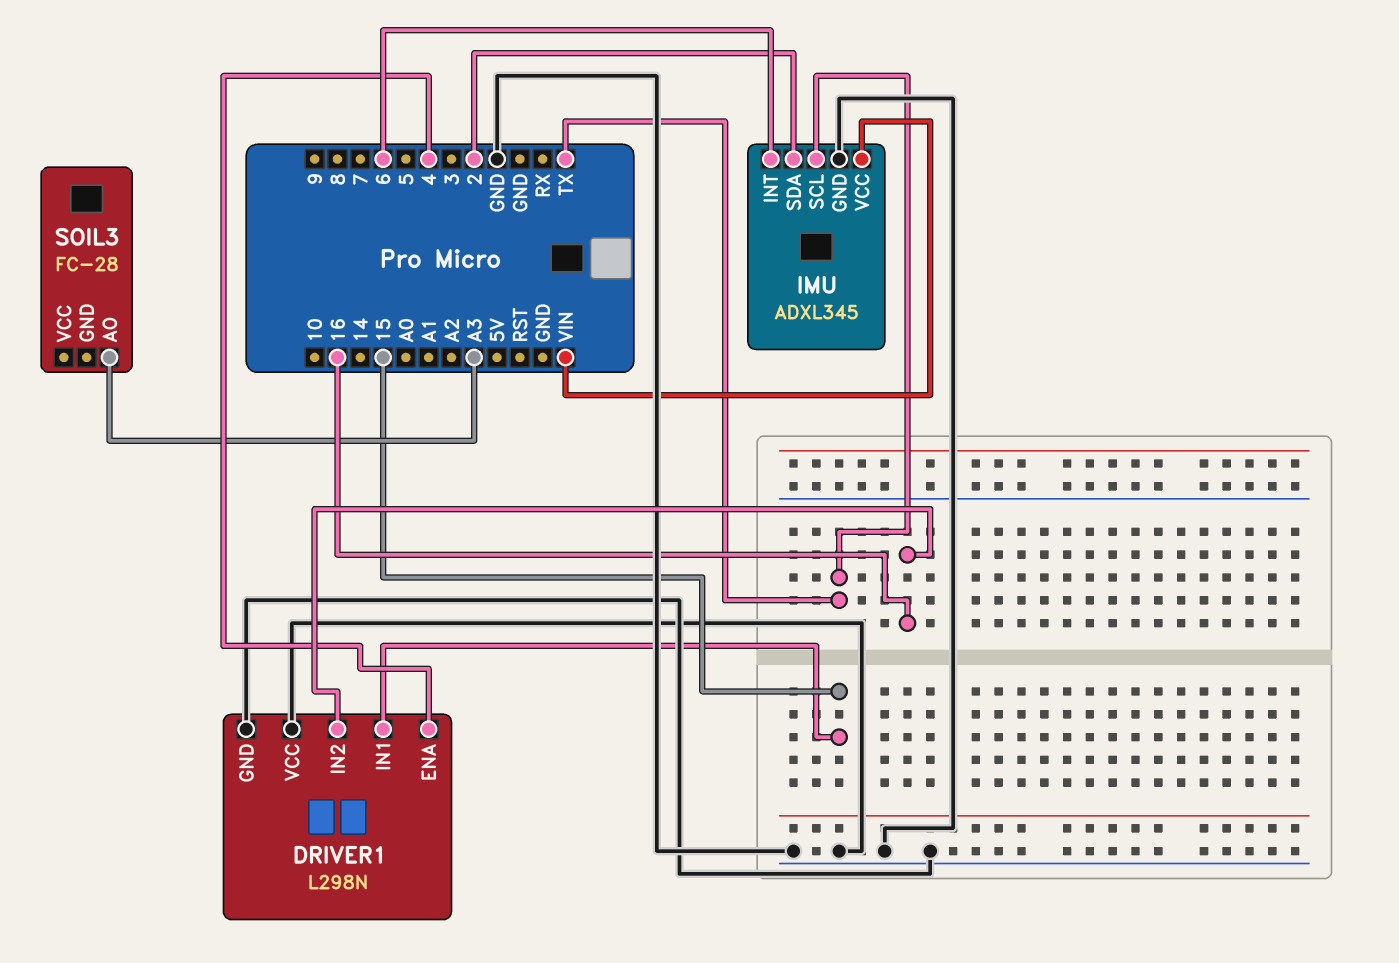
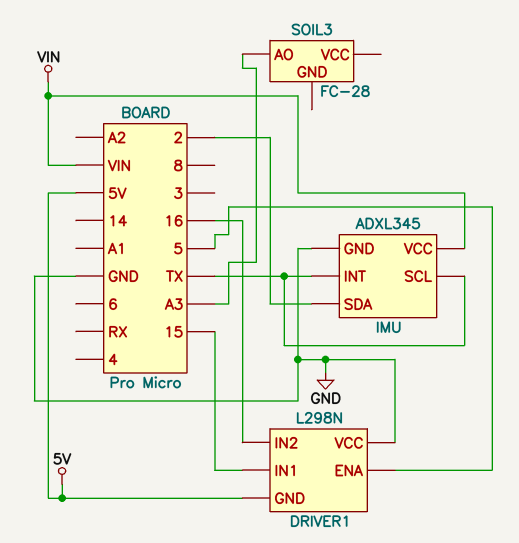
DRIVER1 pin ENA: 4 -> 5
DRIVER1 pin GND: GND -> 5V
IMU pin INT: 6 -> TX

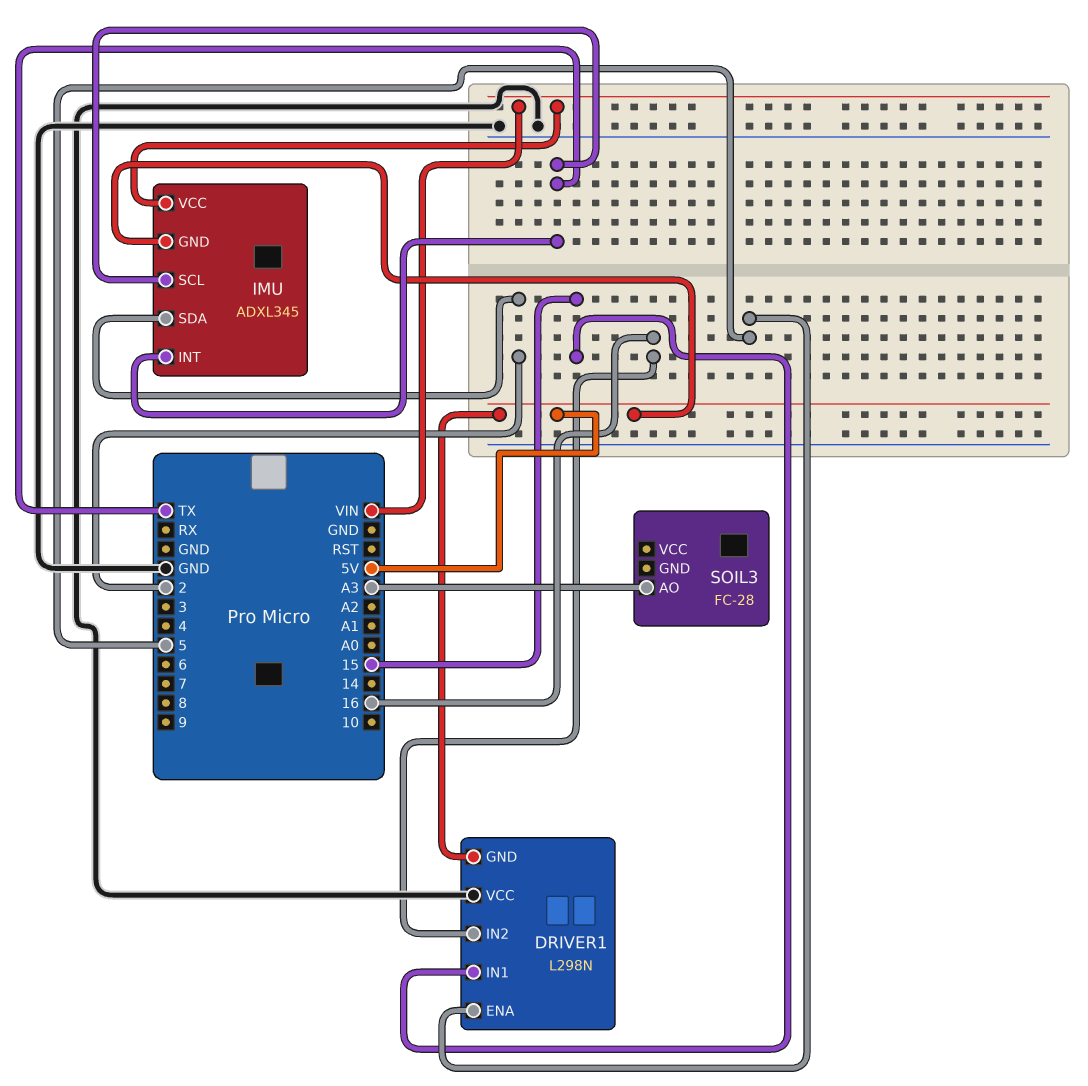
IMU pin GND: GND -> 5V

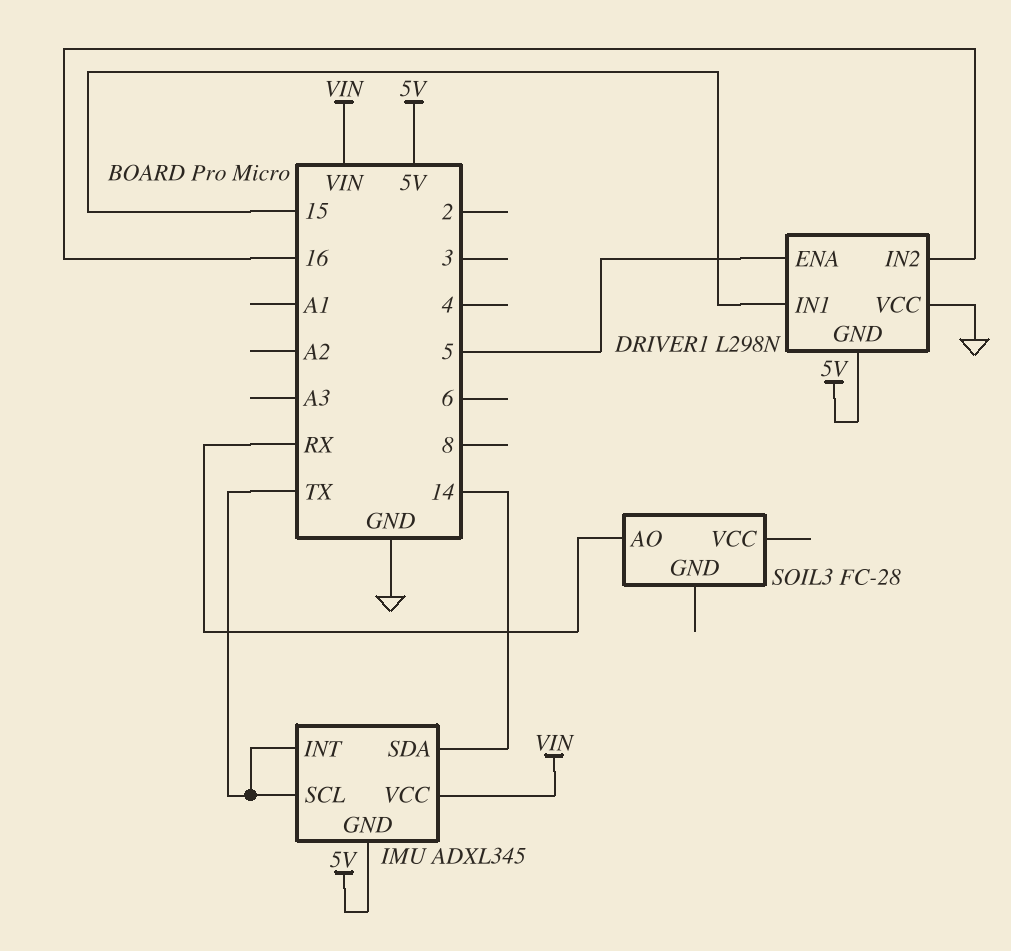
IMU pin SDA: 2 -> 14
SOIL3 pin AO: A3 -> RX

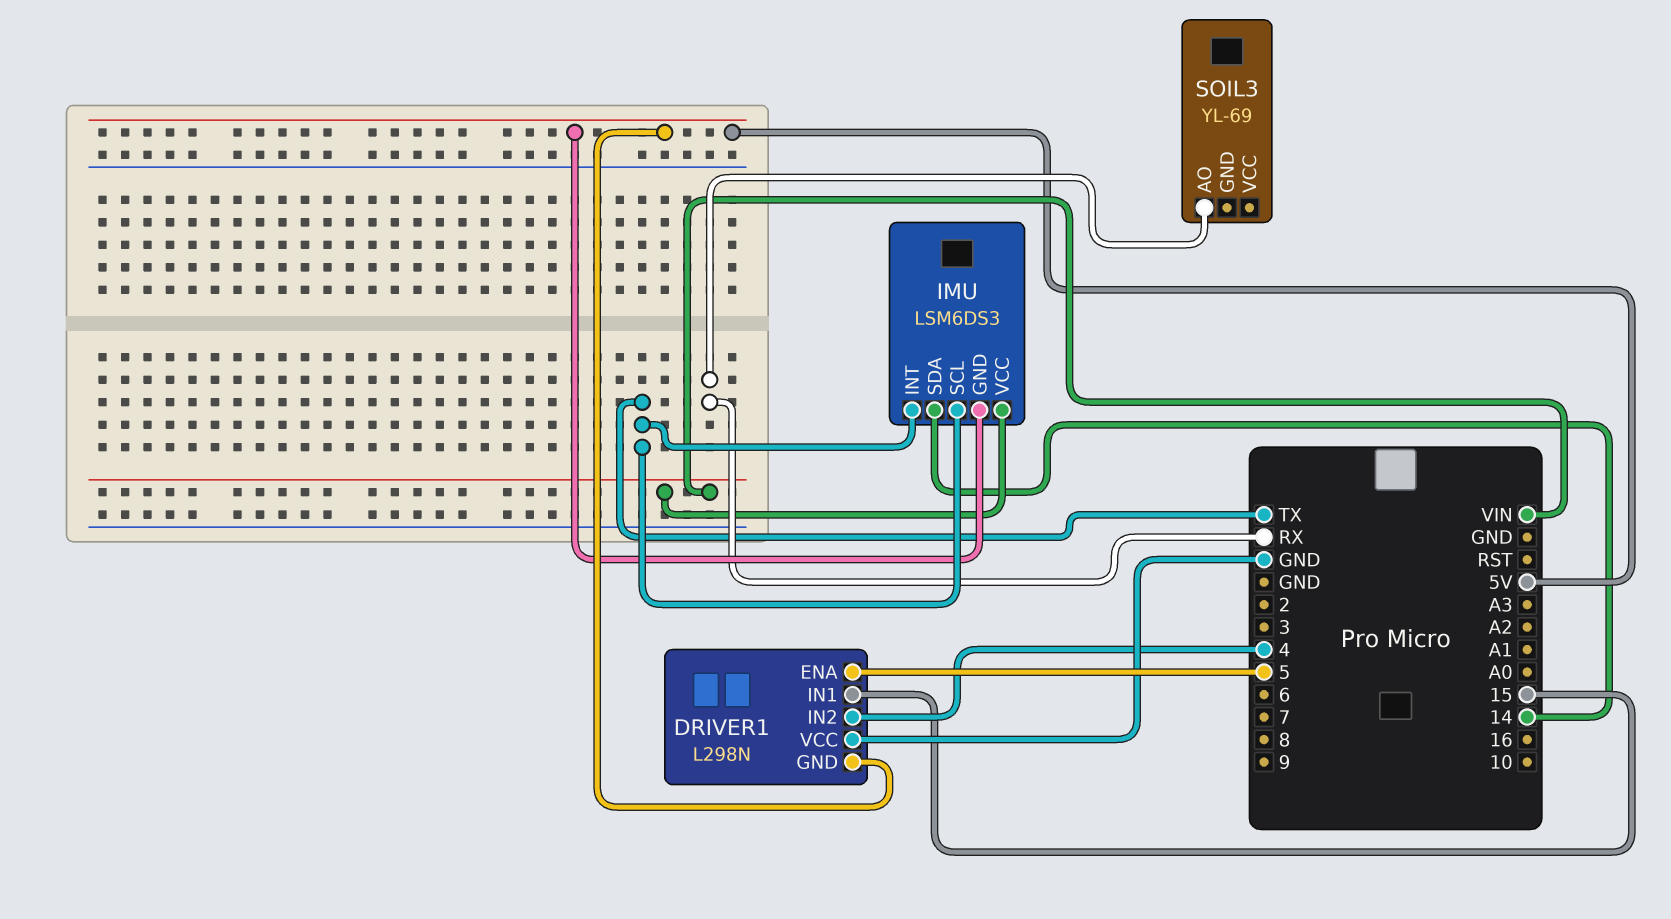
DRIVER1 pin IN2: 16 -> 4
IMU: ADXL345 -> LSM6DS3
SOIL3: FC-28 -> YL-69

